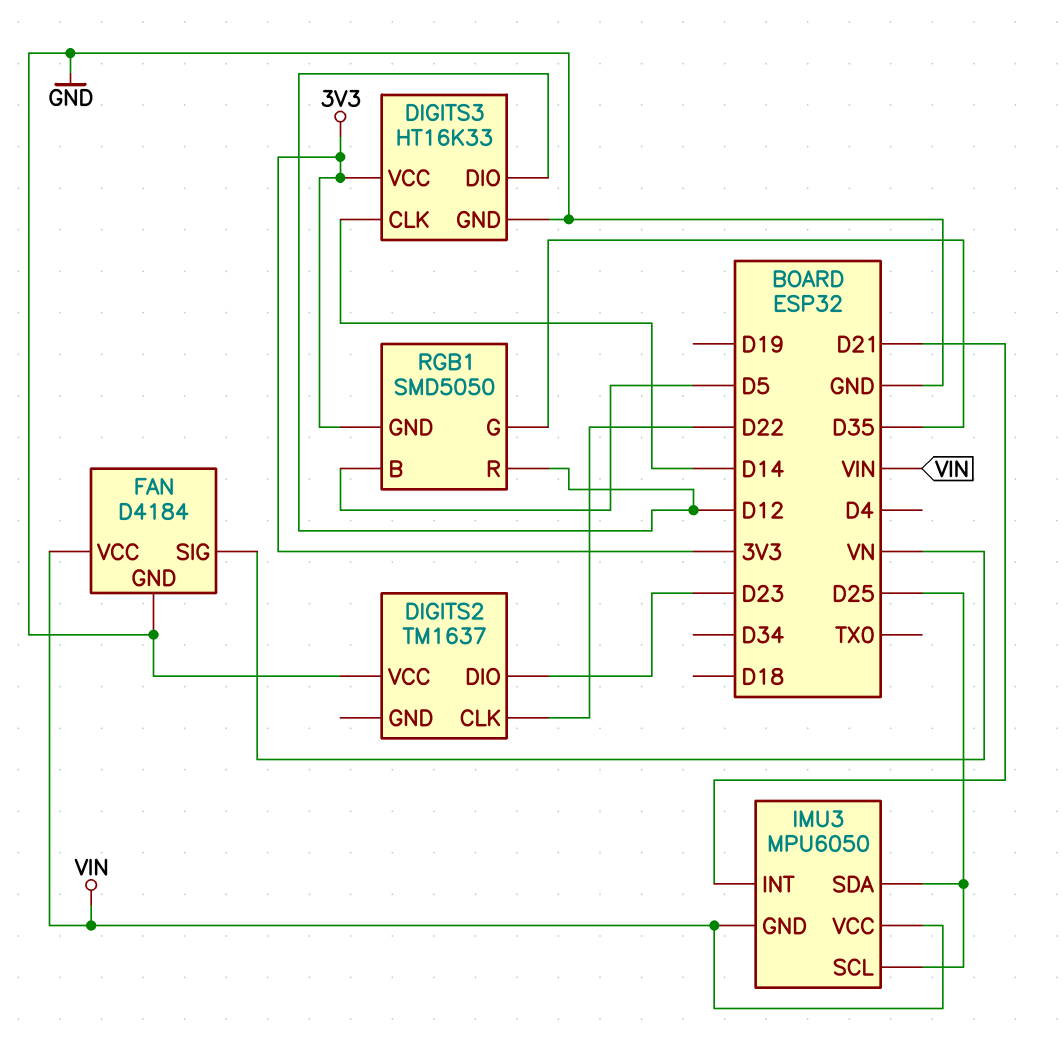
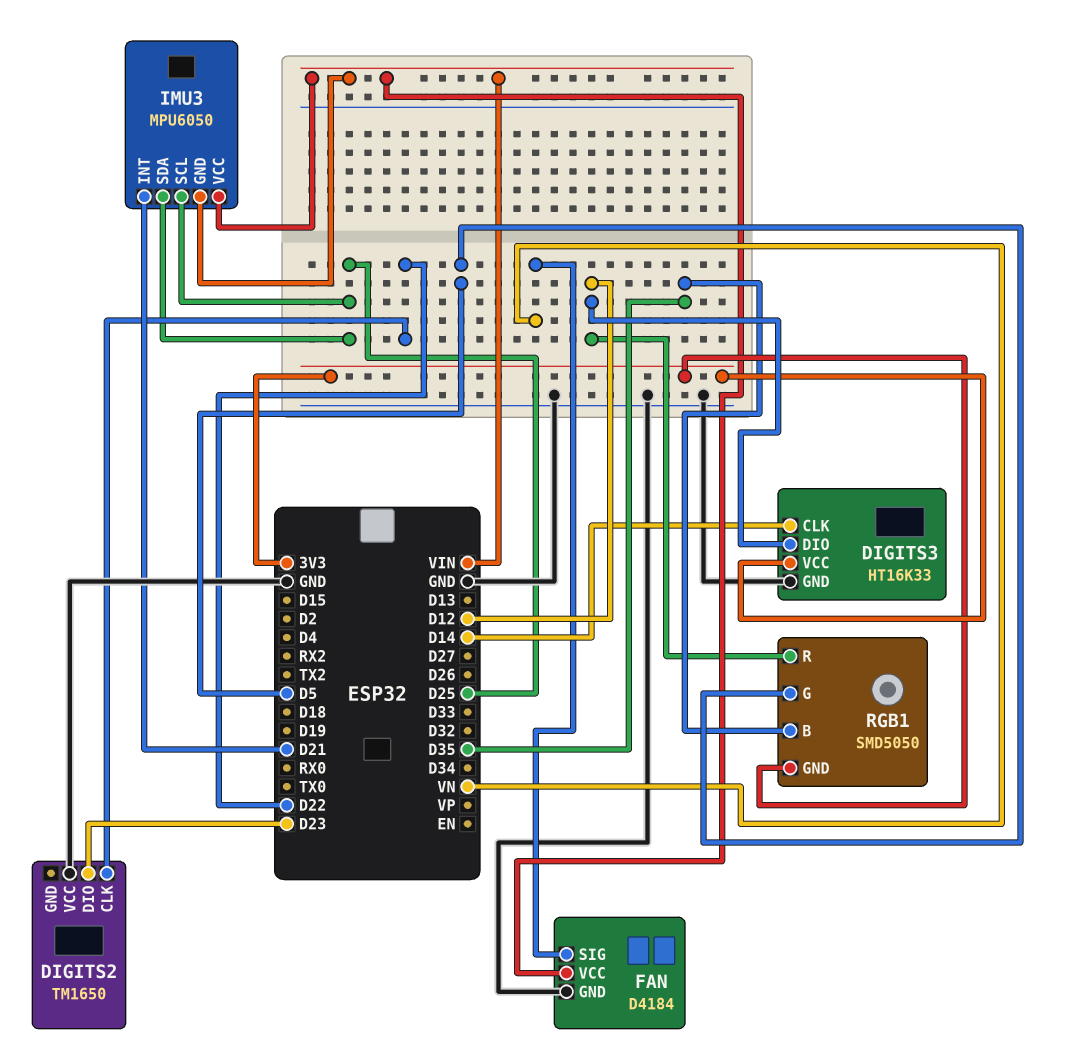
DIGITS2: TM1637 -> TM1650
RGB1 pin B: D5 -> D35
RGB1 pin G: D35 -> D5

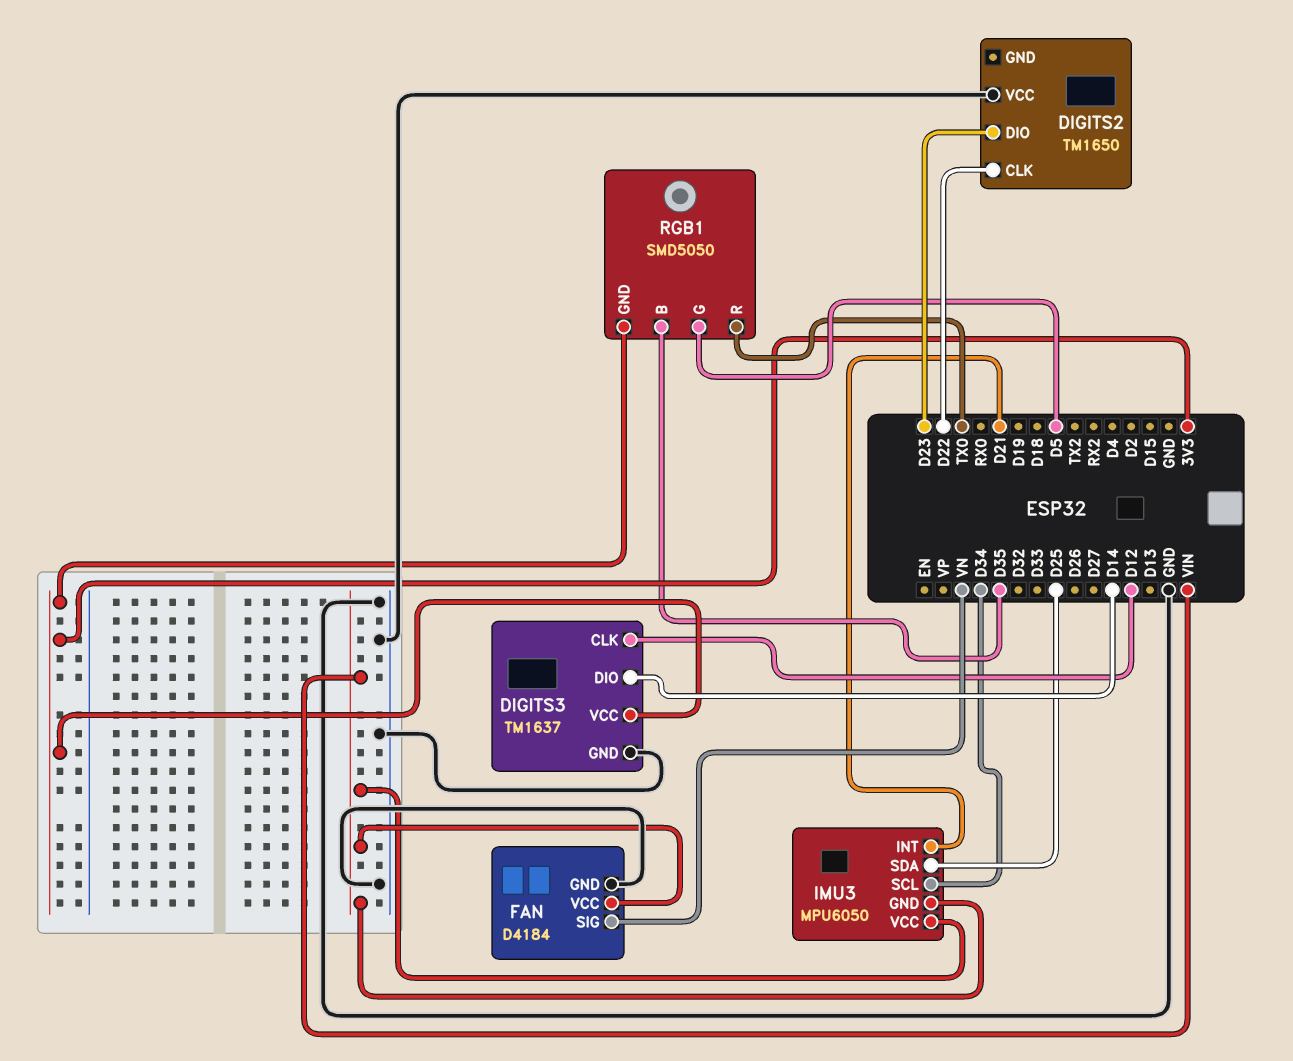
DIGITS3: HT16K33 -> TM1637
DIGITS3 pin CLK: D14 -> D12
DIGITS3 pin DIO: D12 -> D14
IMU3 pin SCL: D25 -> D34
RGB1 pin R: D12 -> TX0

